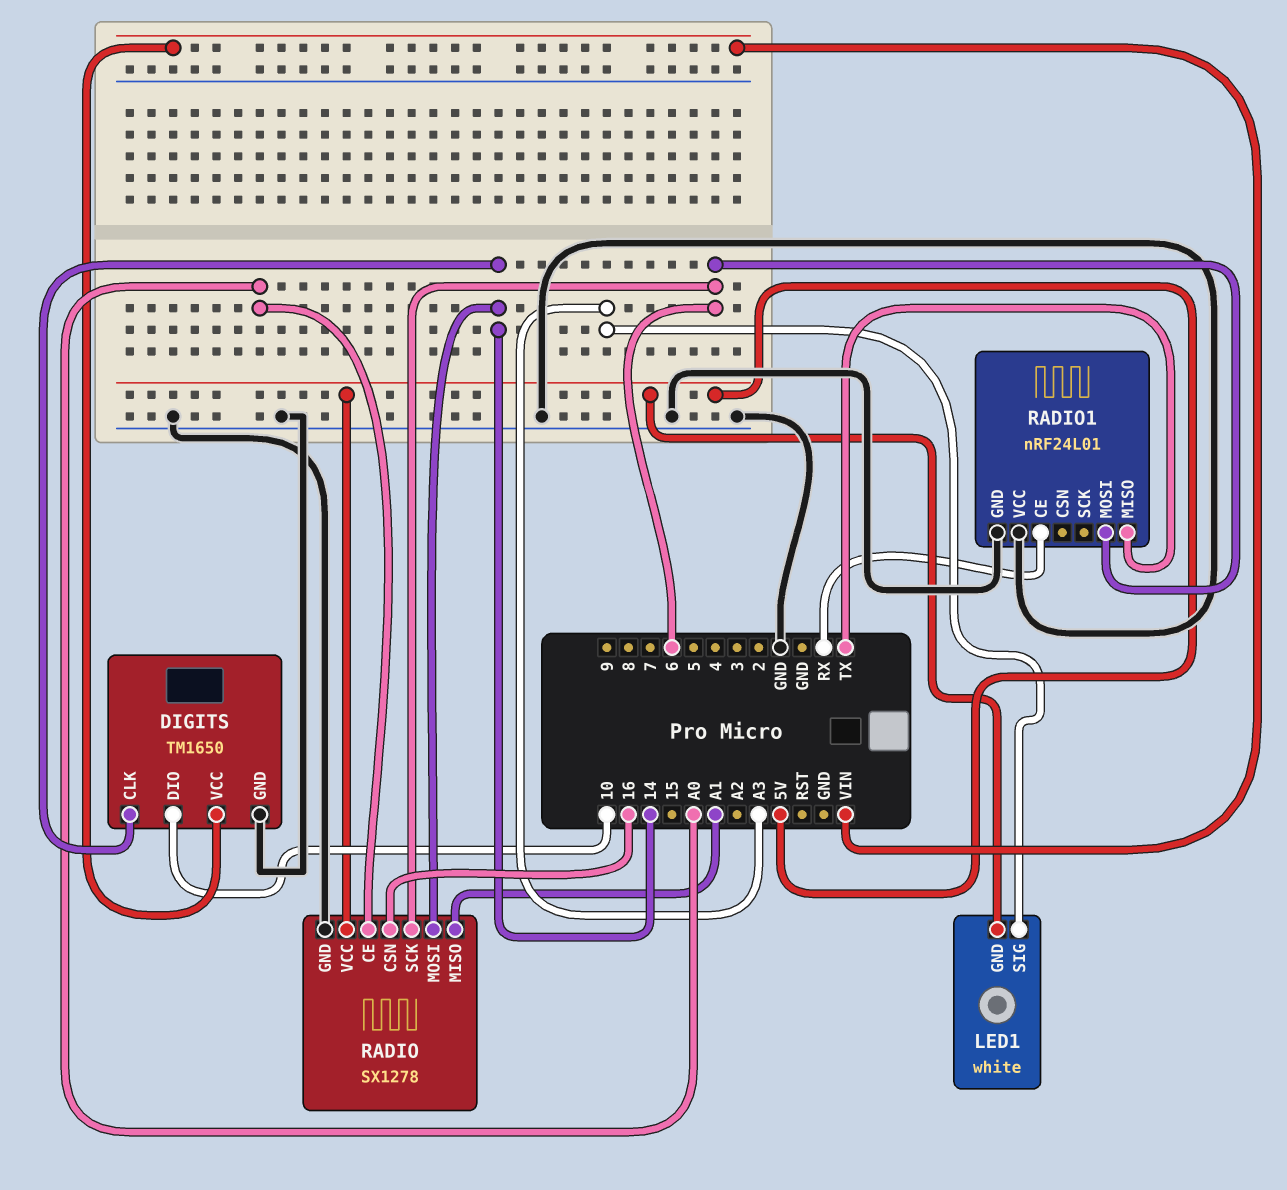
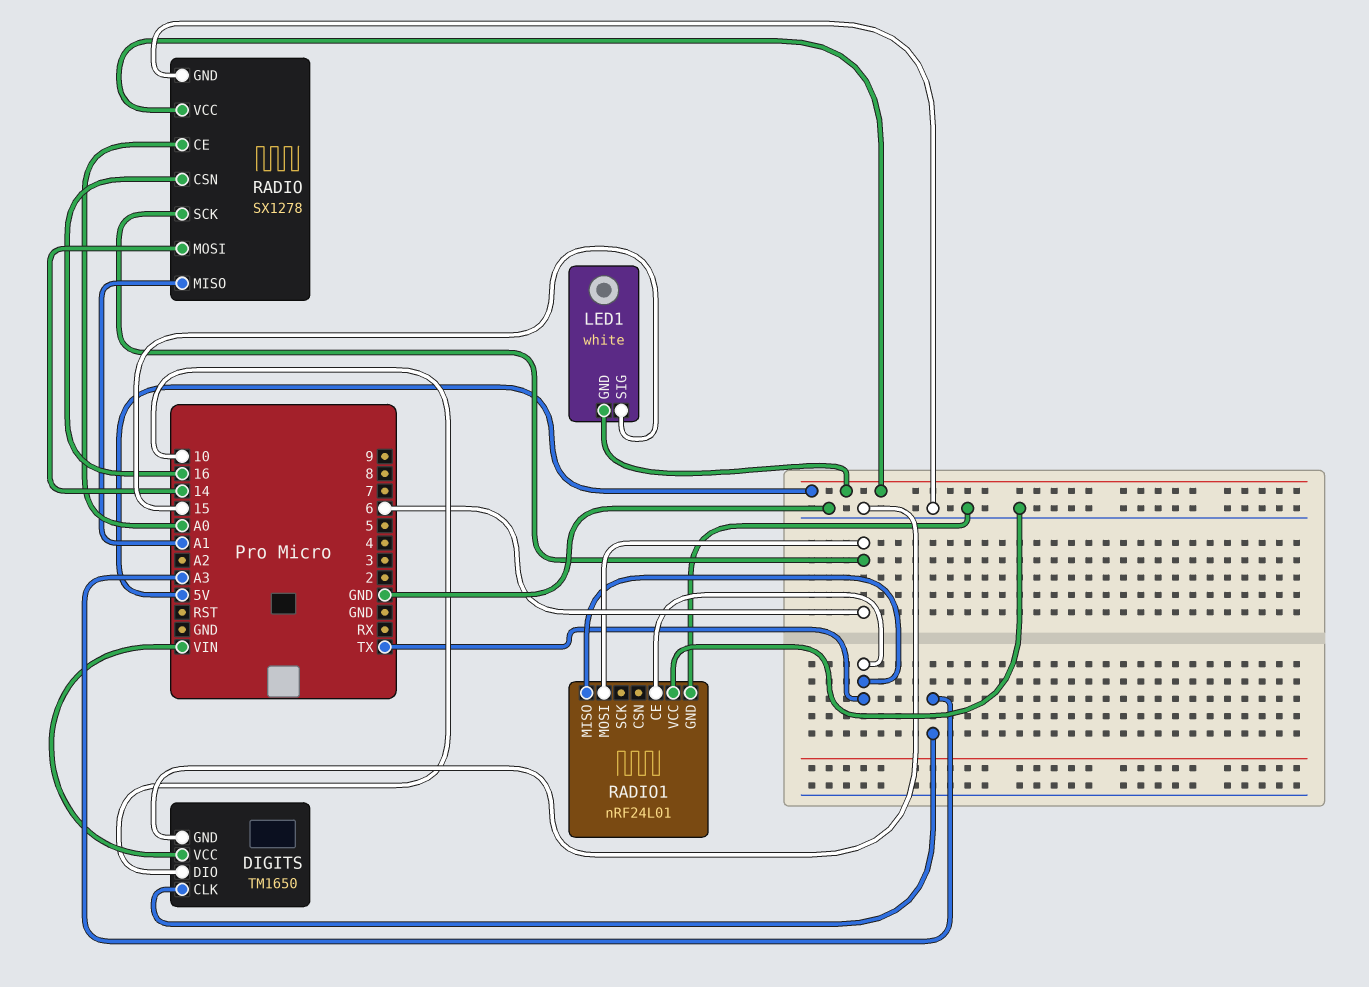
DIGITS pin CLK: 14 -> A3
LED1 pin SIG: A3 -> 15
RADIO1 pin CE: RX -> TX

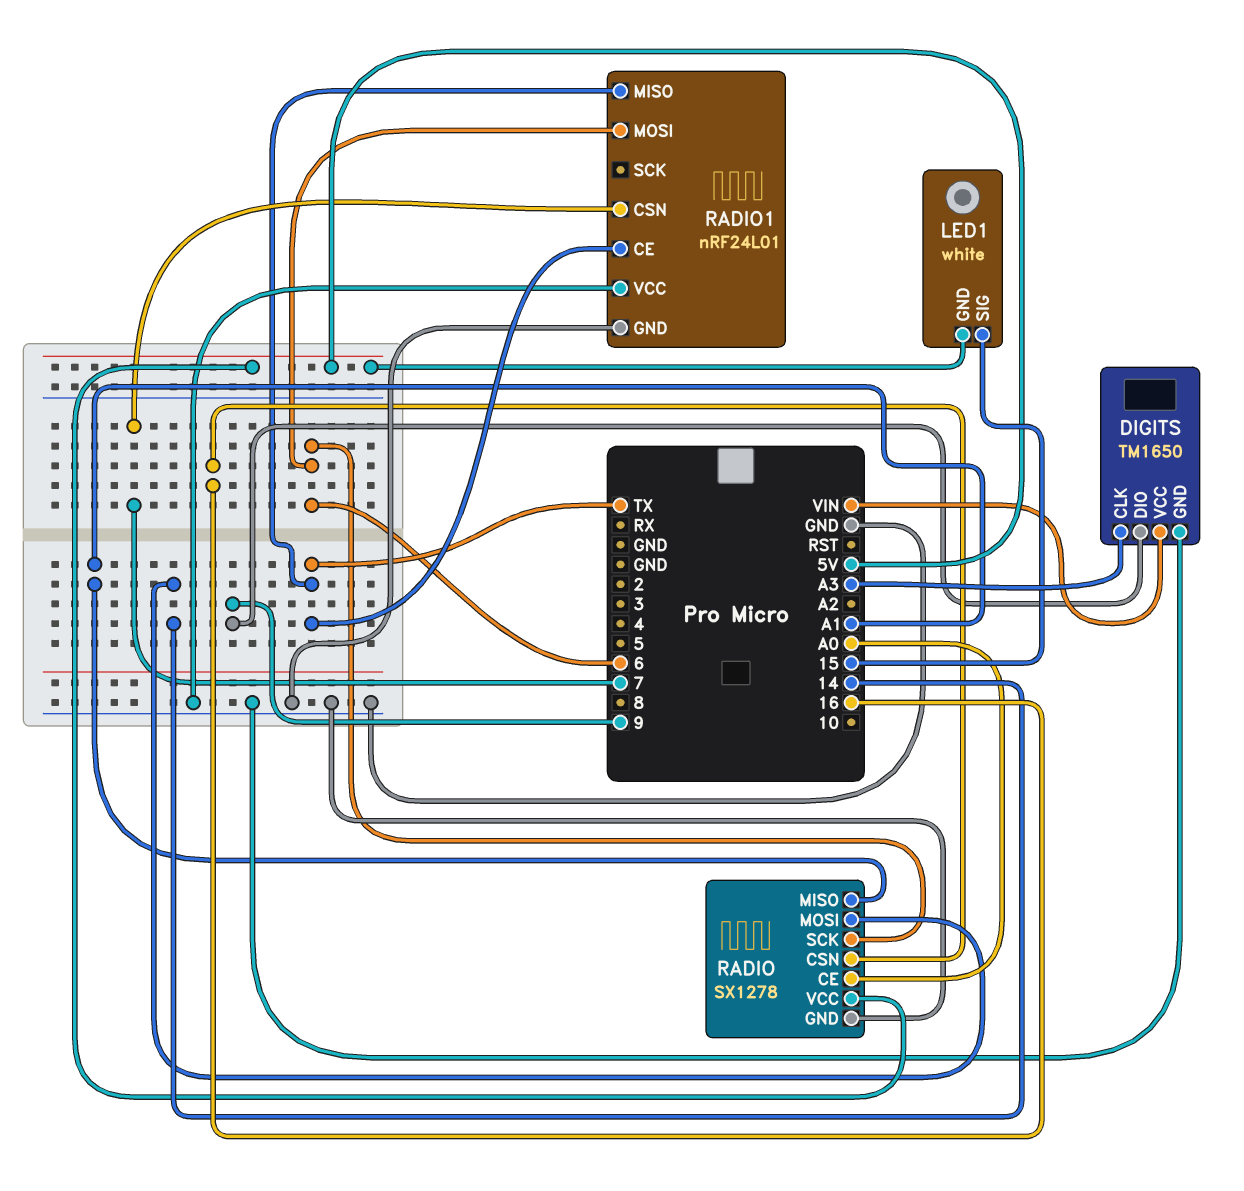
DIGITS pin DIO: 10 -> 9
RADIO1 pin CSN: none -> 7

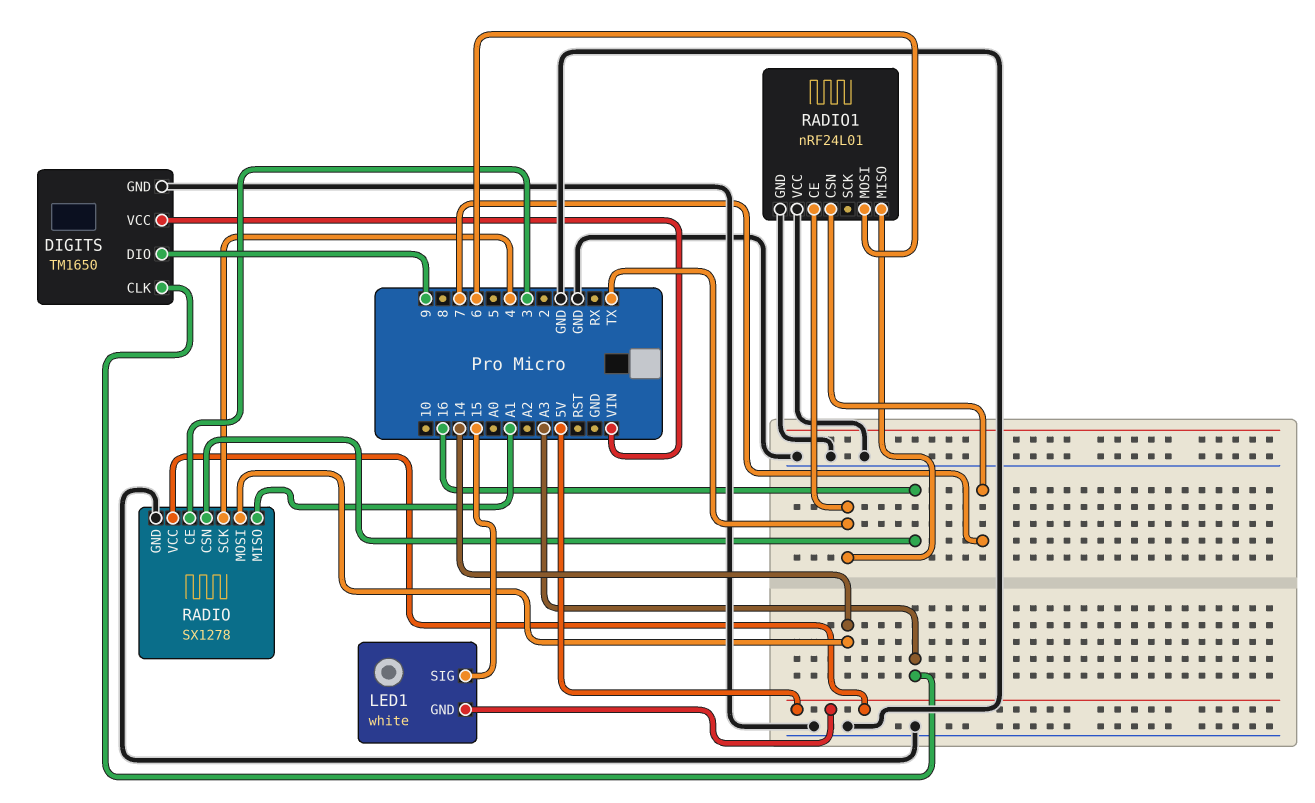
RADIO pin CE: A0 -> 3
RADIO pin SCK: 6 -> 4

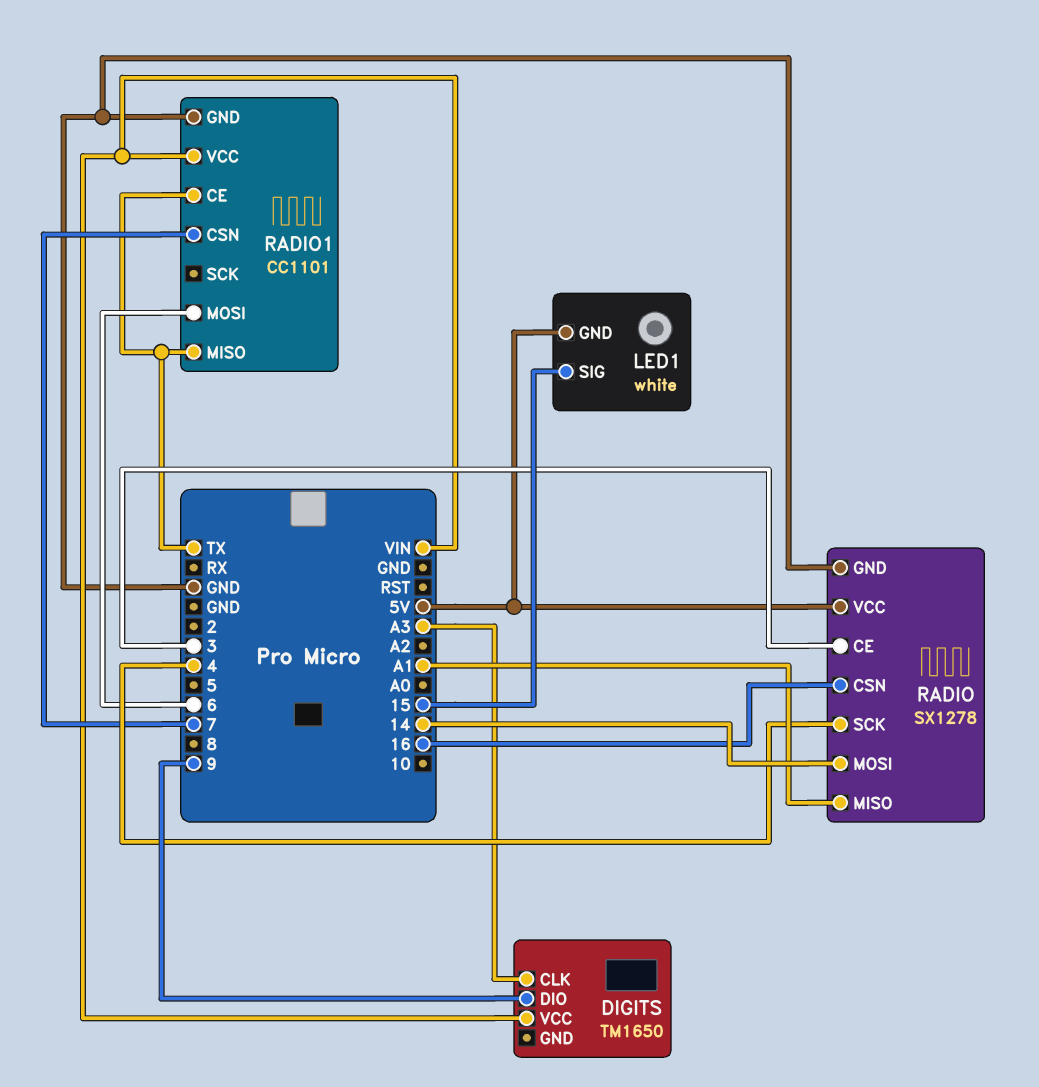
DIGITS pin GND: GND -> none
RADIO1: nRF24L01 -> CC1101
RADIO1 pin VCC: GND -> VIN

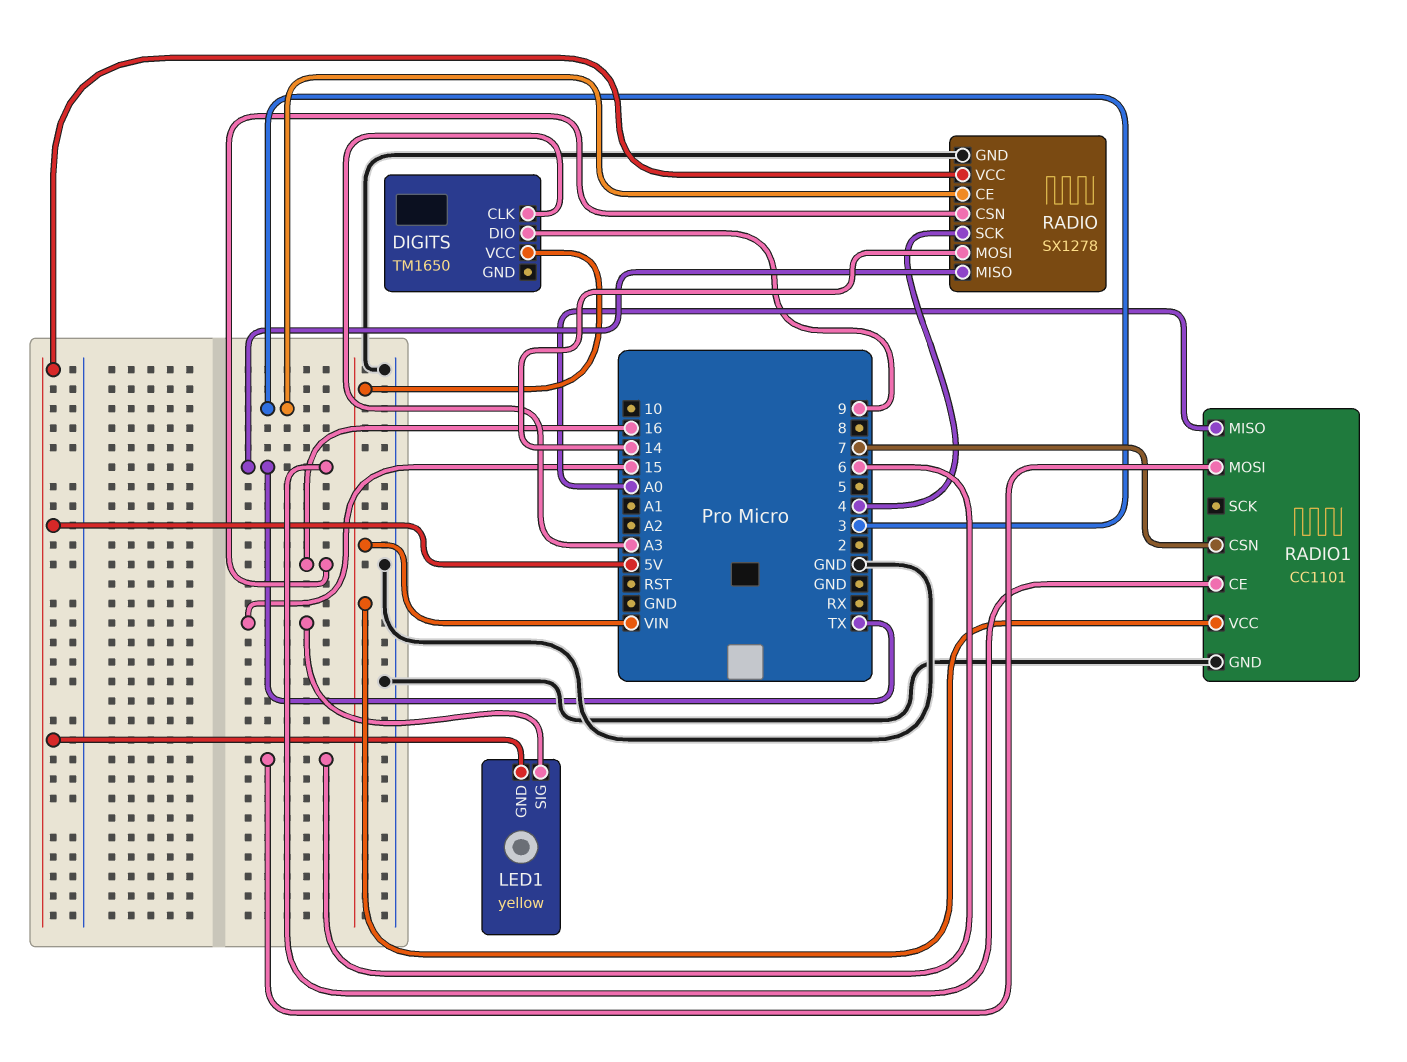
LED1: white -> yellow
RADIO pin MISO: A1 -> TX
RADIO1 pin MISO: TX -> A0

